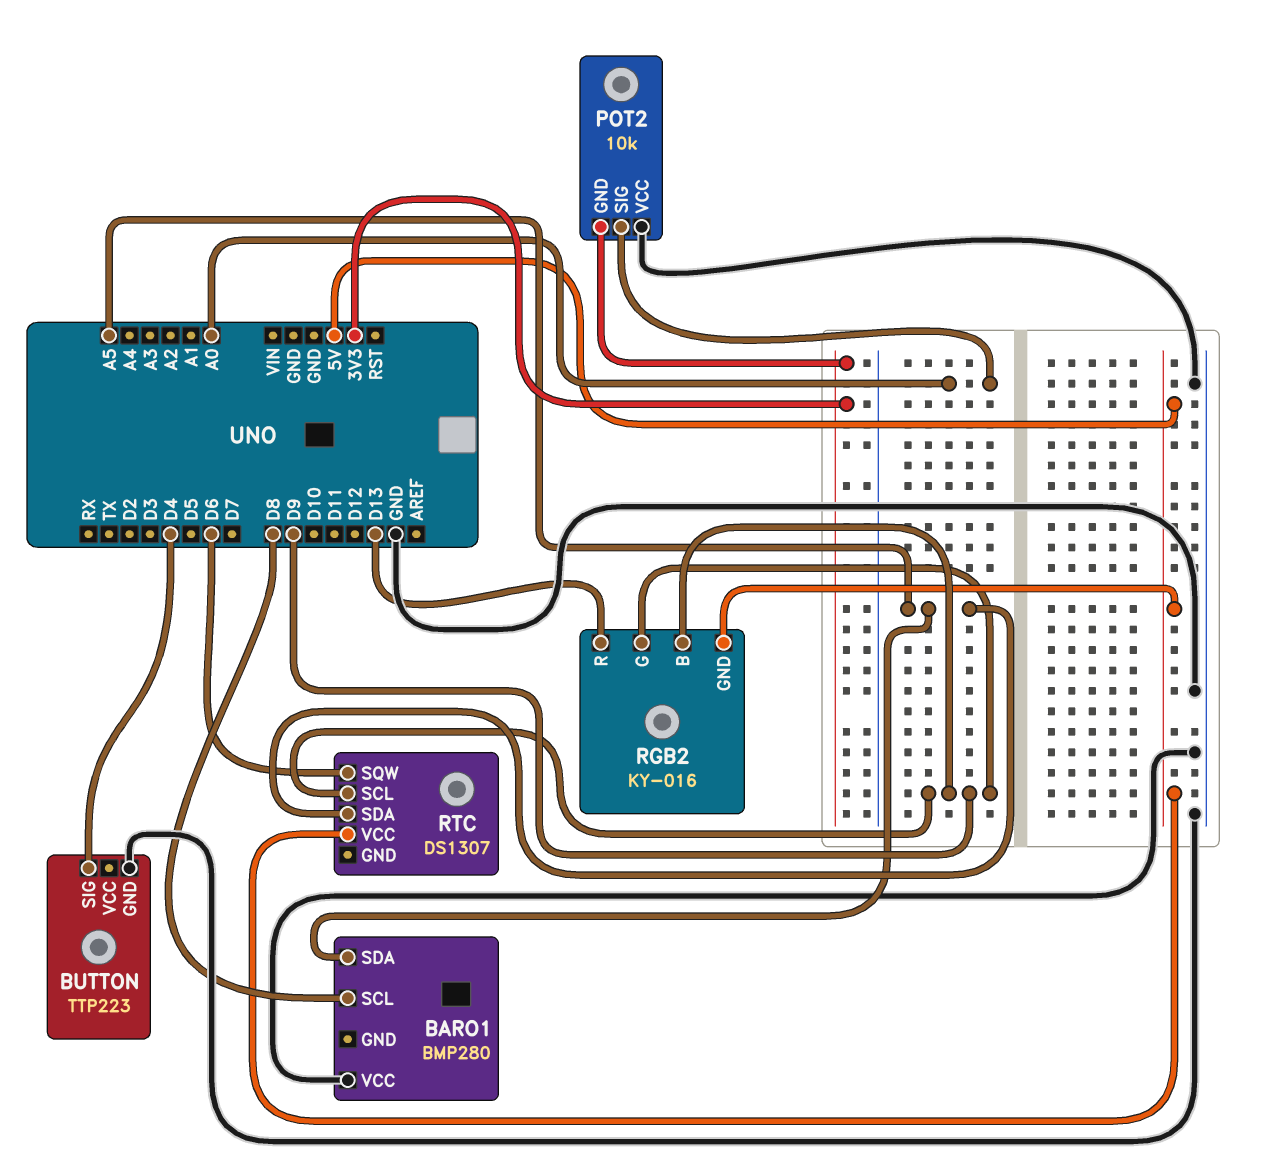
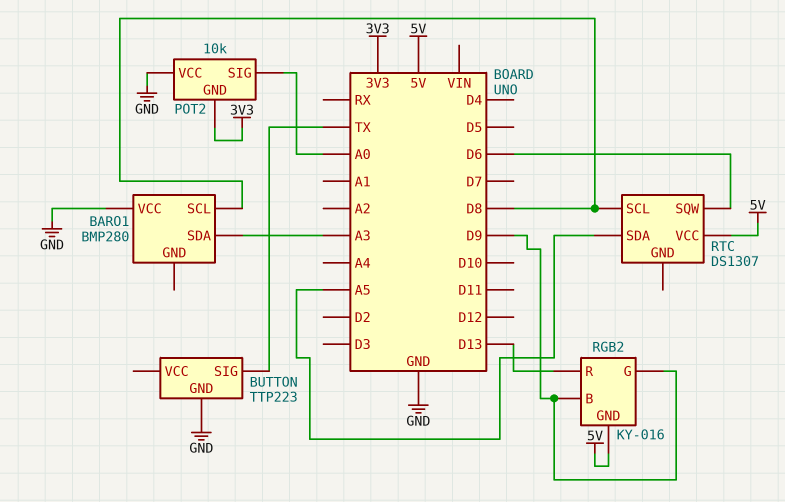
BARO1 pin SDA: A5 -> A3
BUTTON pin SIG: D4 -> TX
RTC pin SCL: D9 -> D8

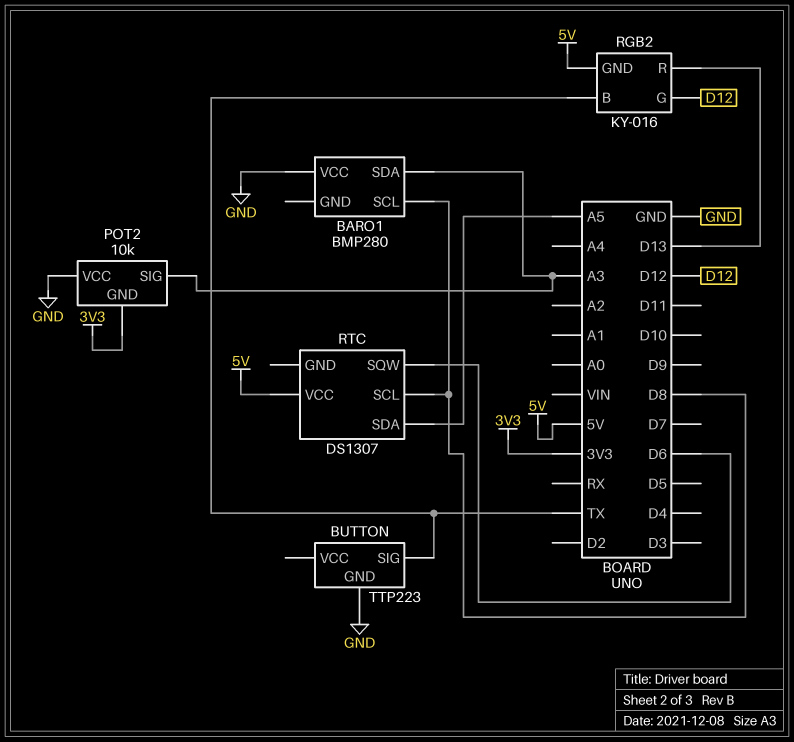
POT2 pin SIG: A0 -> A3
RGB2 pin B: D9 -> TX
RGB2 pin G: D9 -> D12

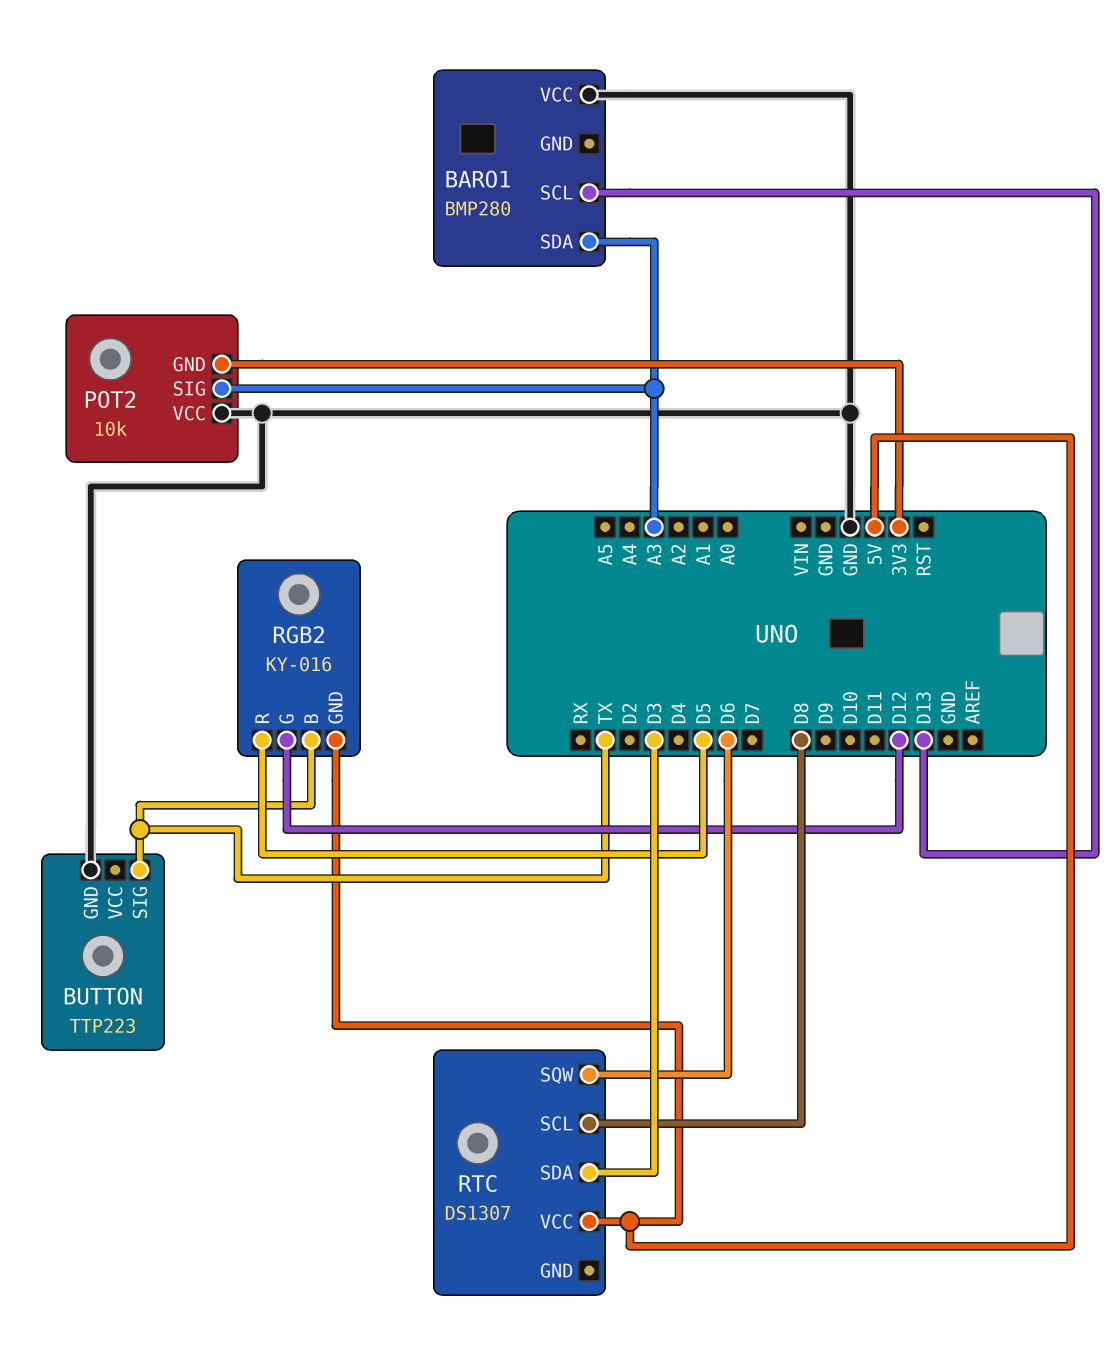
BARO1 pin SCL: D8 -> D13
RGB2 pin R: D13 -> D5
RTC pin SDA: A5 -> D3

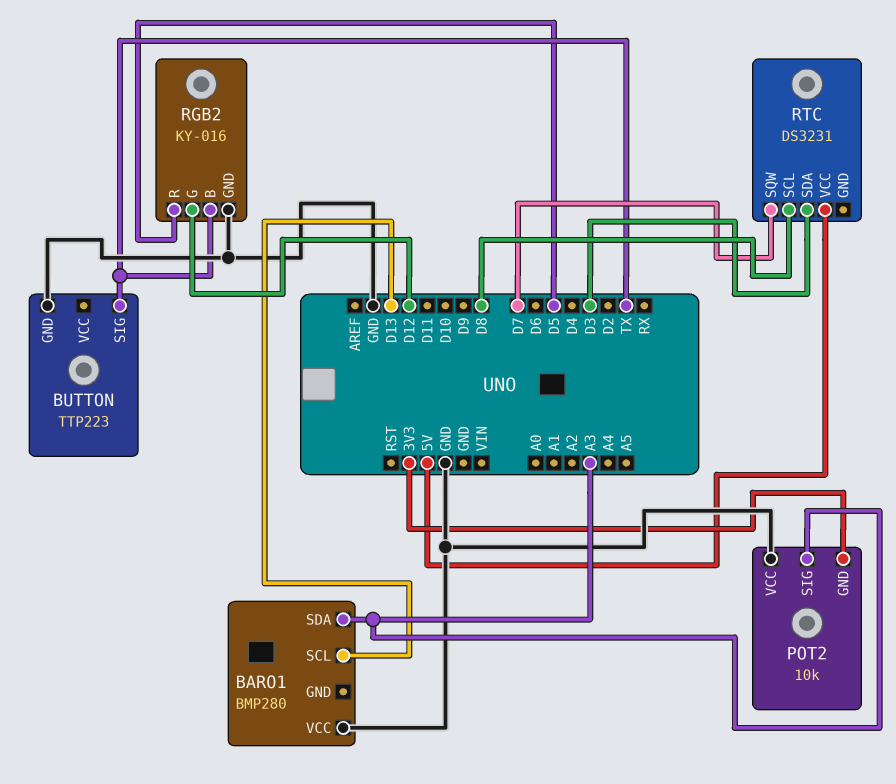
RGB2 pin GND: 5V -> GND
RTC: DS1307 -> DS3231
RTC pin SQW: D6 -> D7

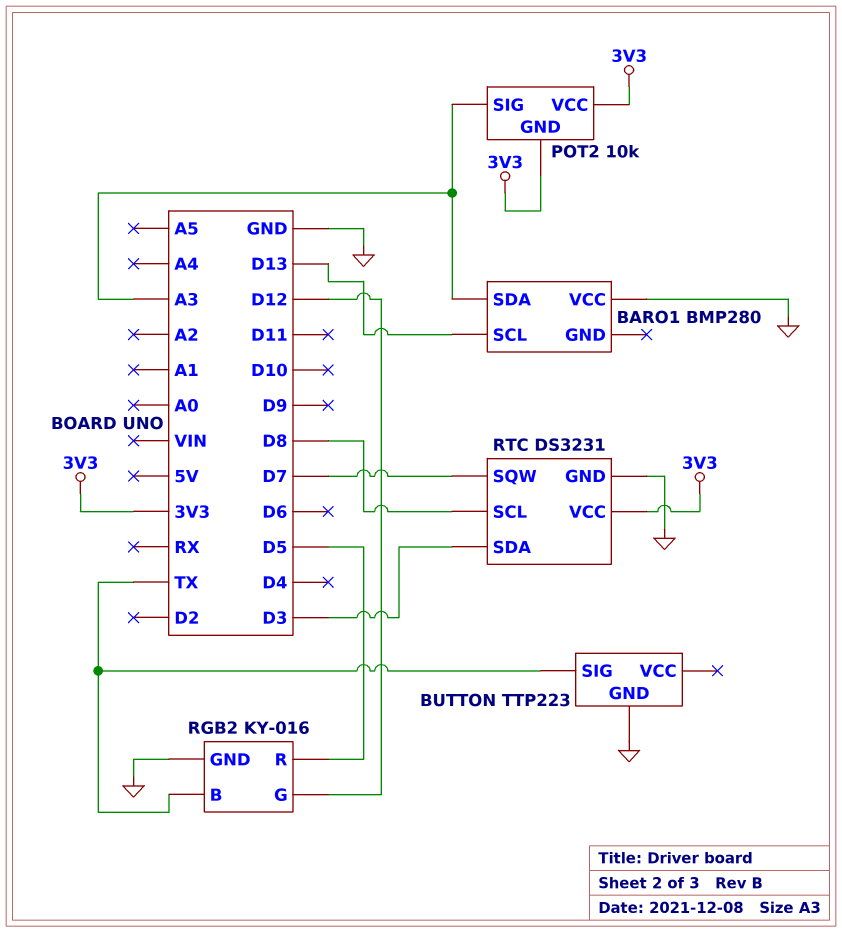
POT2 pin VCC: GND -> 3V3
RTC pin GND: none -> GND
RTC pin VCC: 5V -> 3V3

